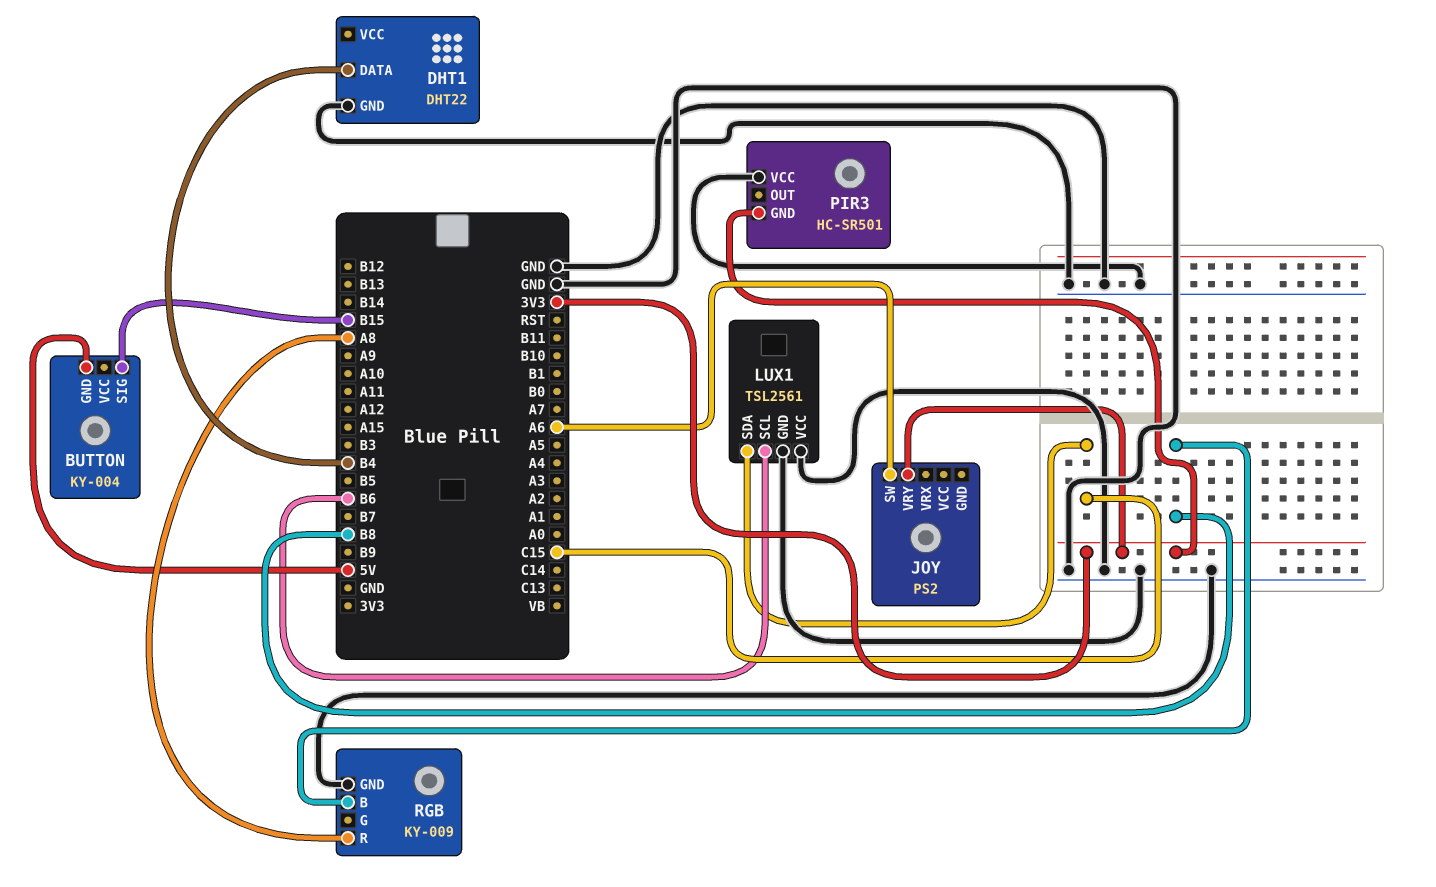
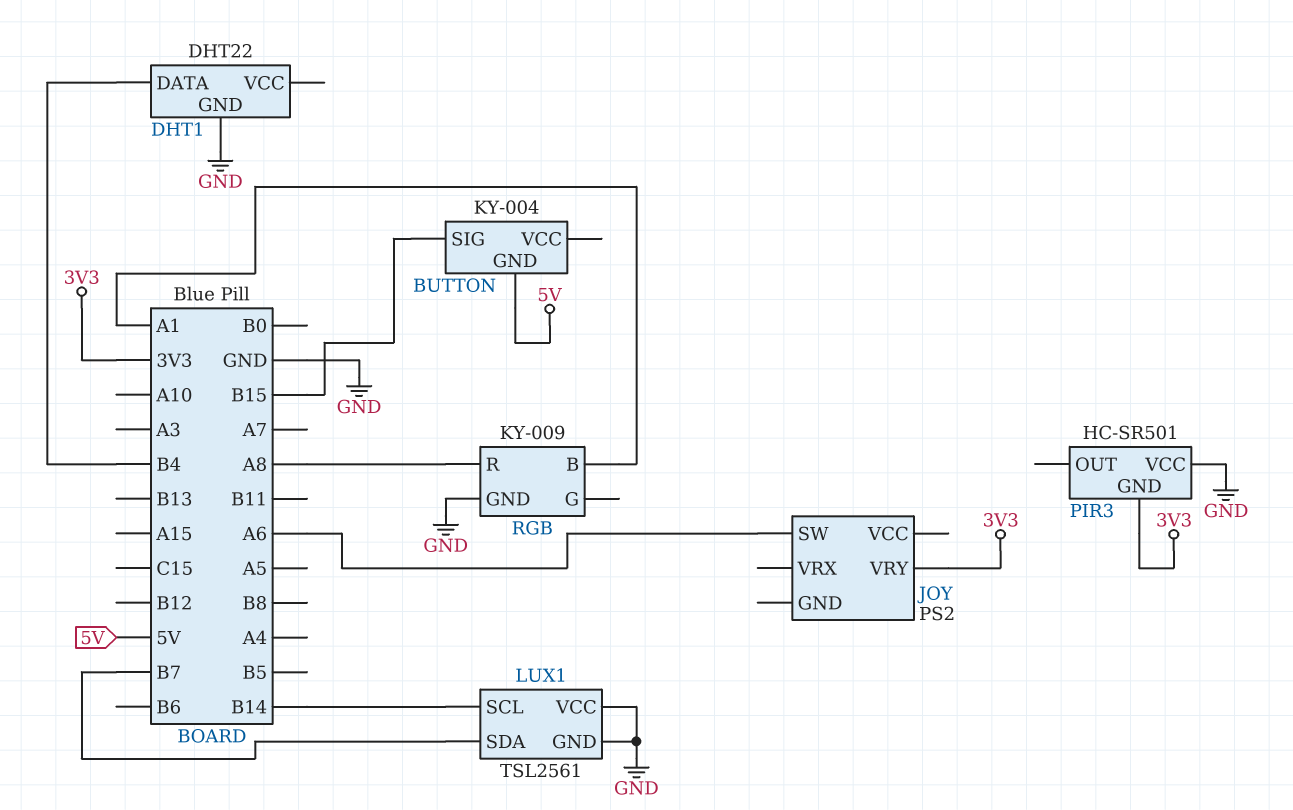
LUX1 pin SCL: B6 -> B14
LUX1 pin SDA: C15 -> B7
RGB pin B: B8 -> A1

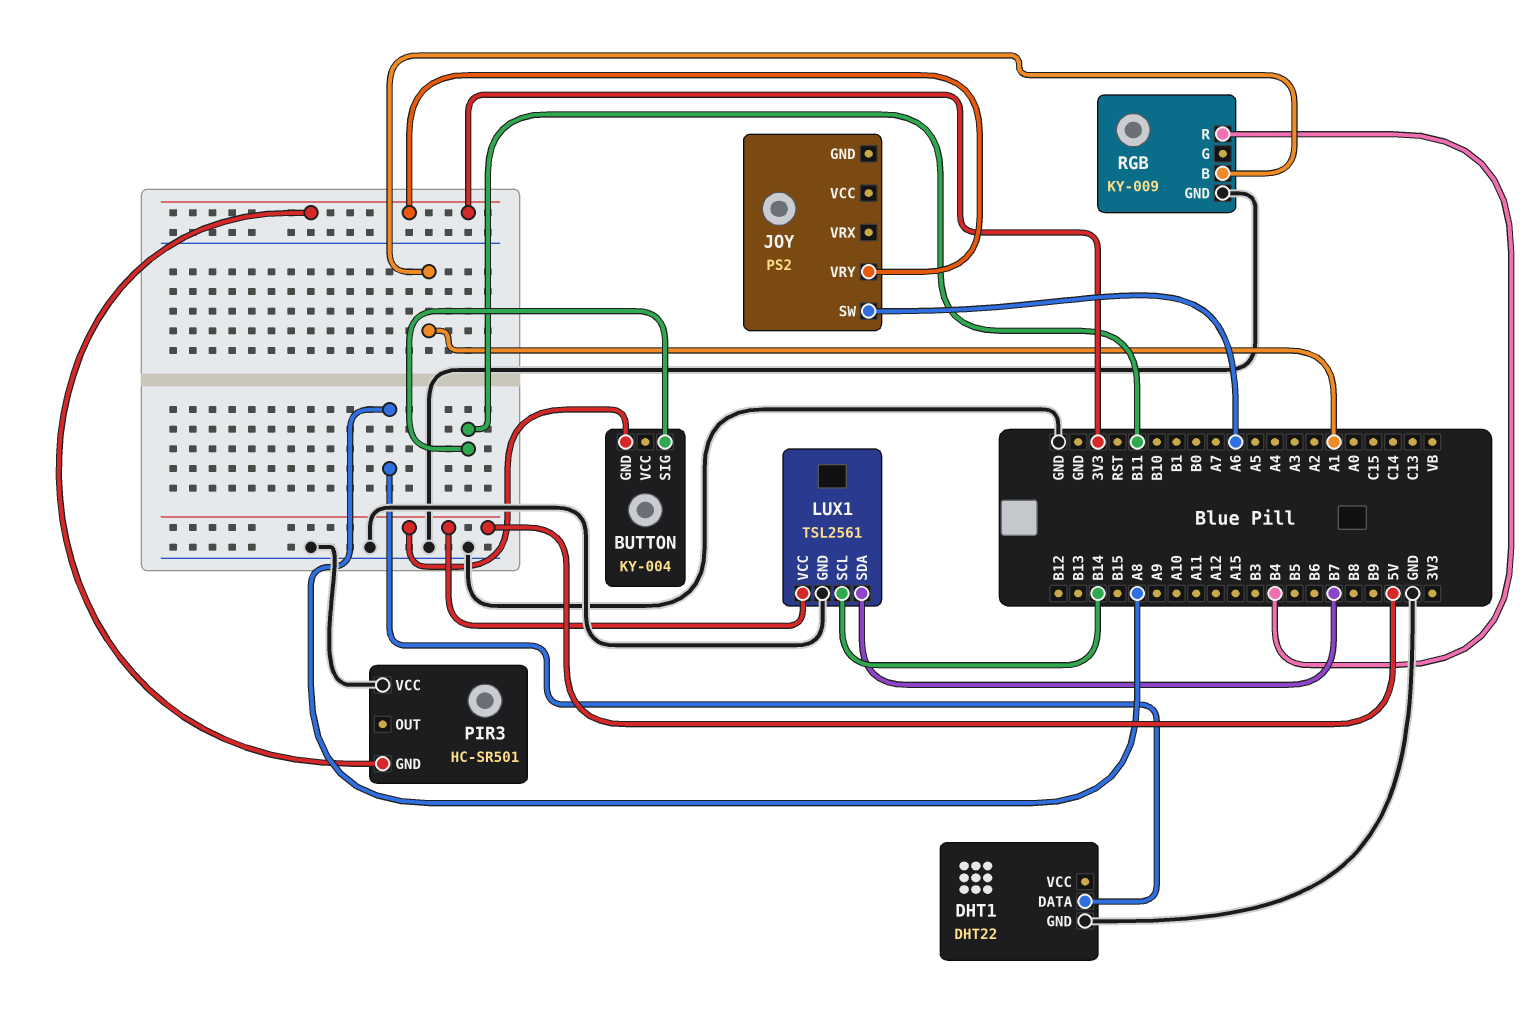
BUTTON pin SIG: B15 -> B11
DHT1 pin DATA: B4 -> A8
LUX1 pin VCC: GND -> 5V
RGB pin R: A8 -> B4

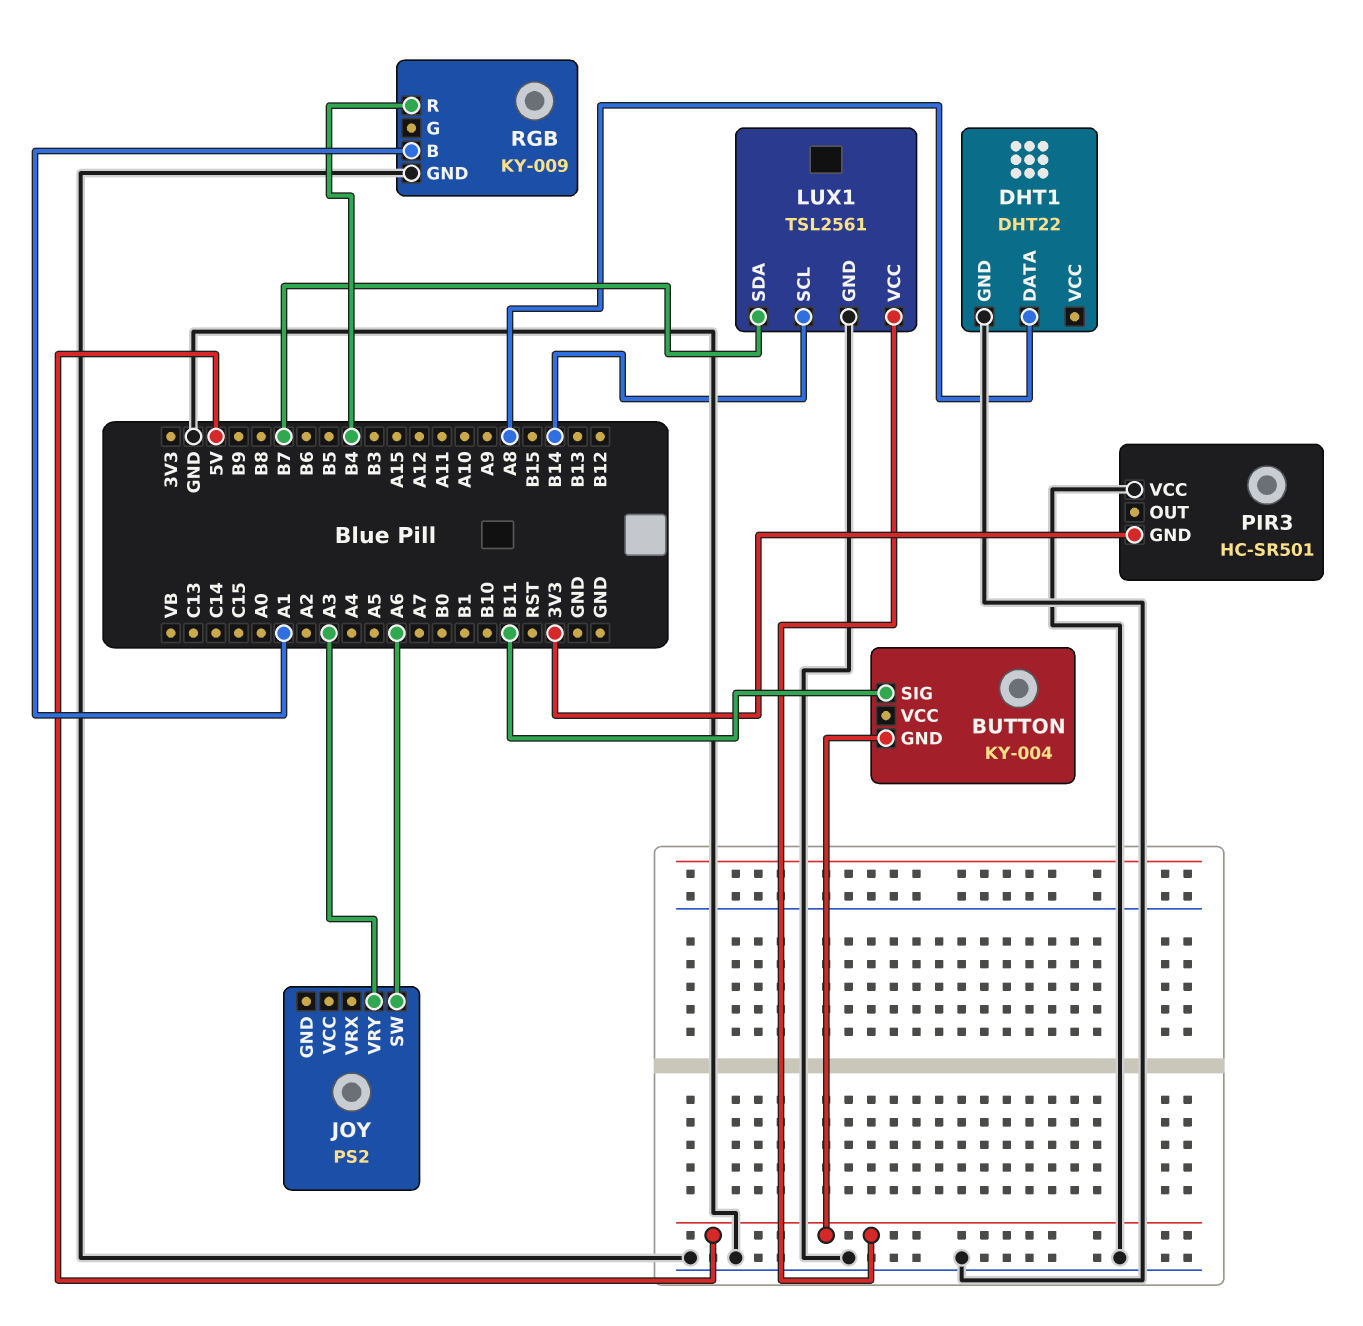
JOY pin VRY: 3V3 -> A3

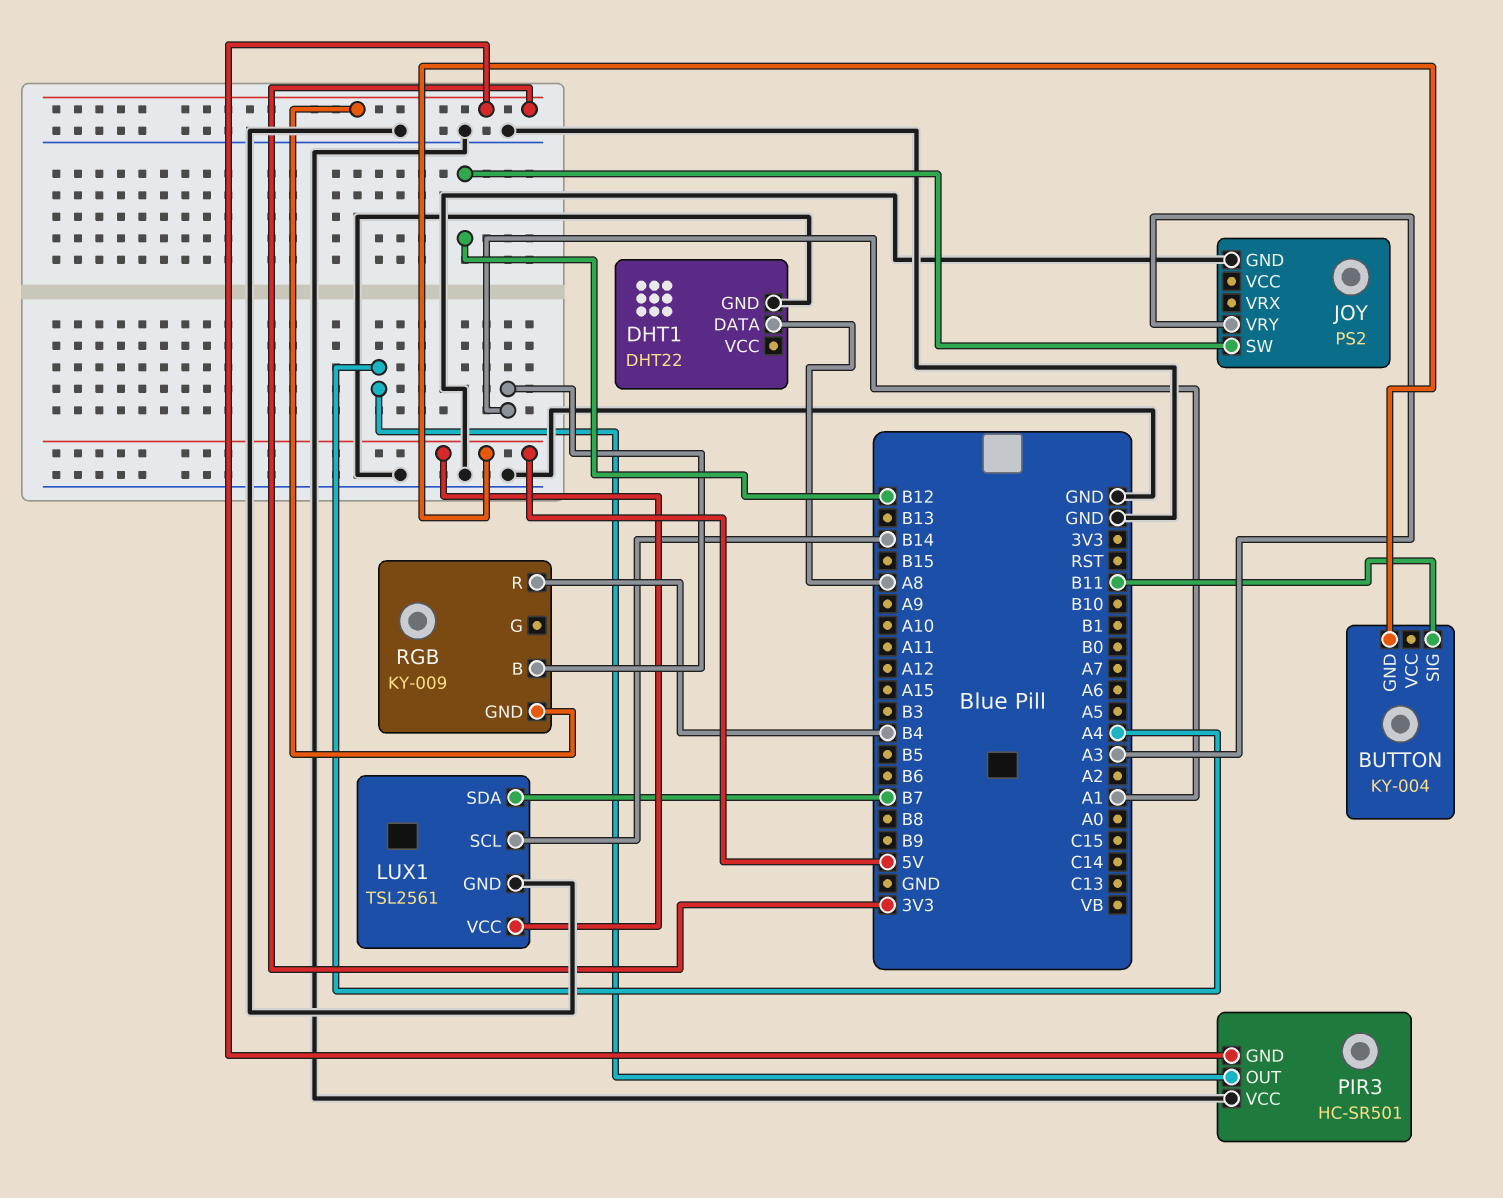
JOY pin GND: none -> GND
JOY pin SW: A6 -> B12
PIR3 pin OUT: none -> A4
RGB pin GND: GND -> 3V3

